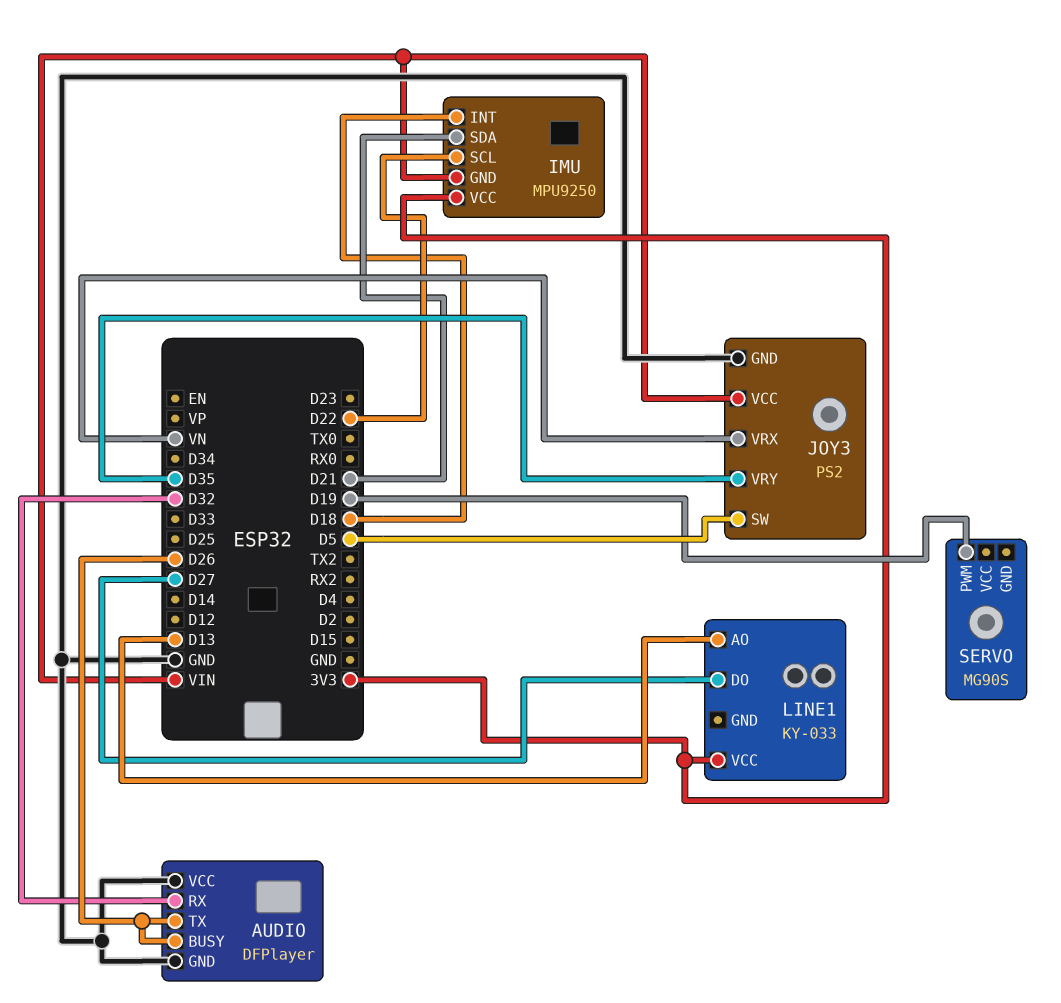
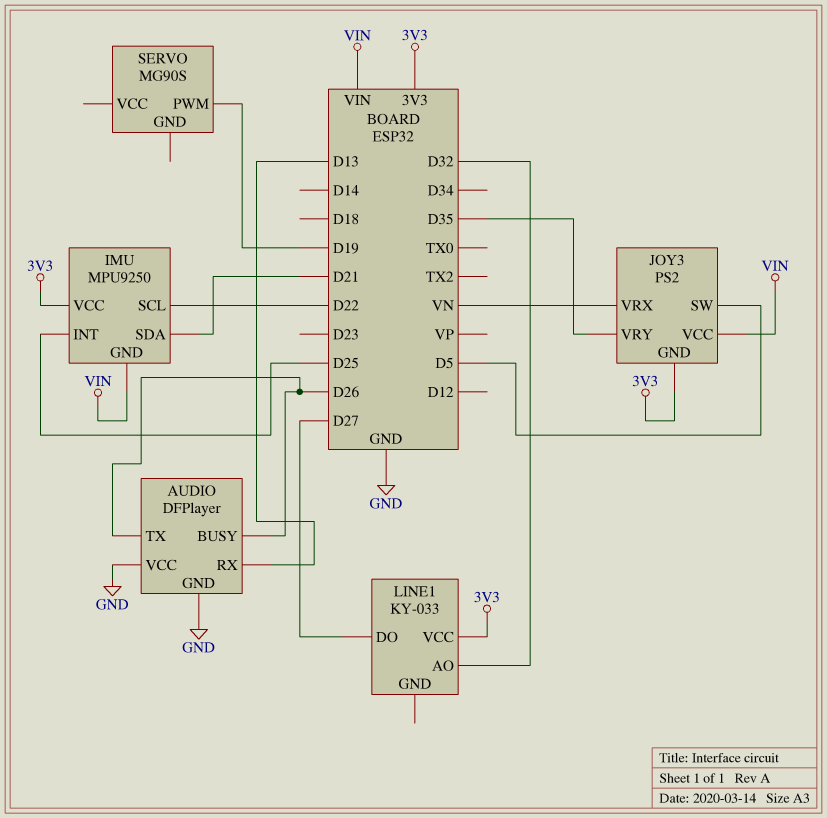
AUDIO pin RX: D32 -> D13
IMU pin INT: D18 -> D25
JOY3 pin GND: GND -> 3V3
LINE1 pin AO: D13 -> D32

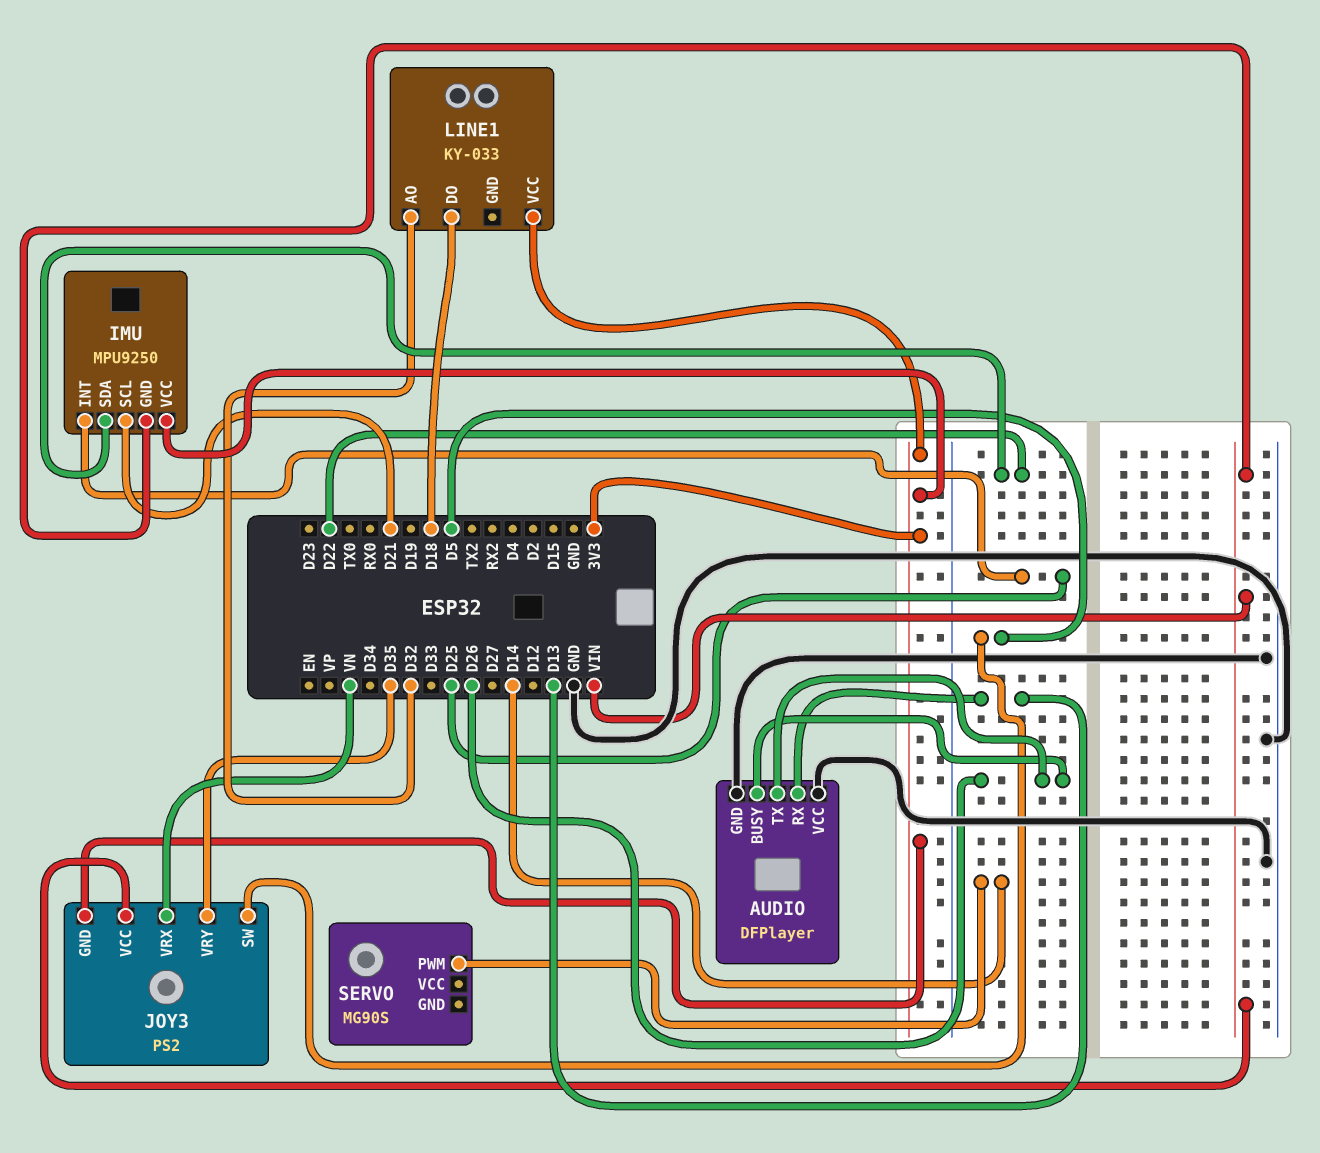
IMU pin SCL: D22 -> D21
IMU pin SDA: D21 -> D22
LINE1 pin DO: D27 -> D18
SERVO pin PWM: D19 -> D14

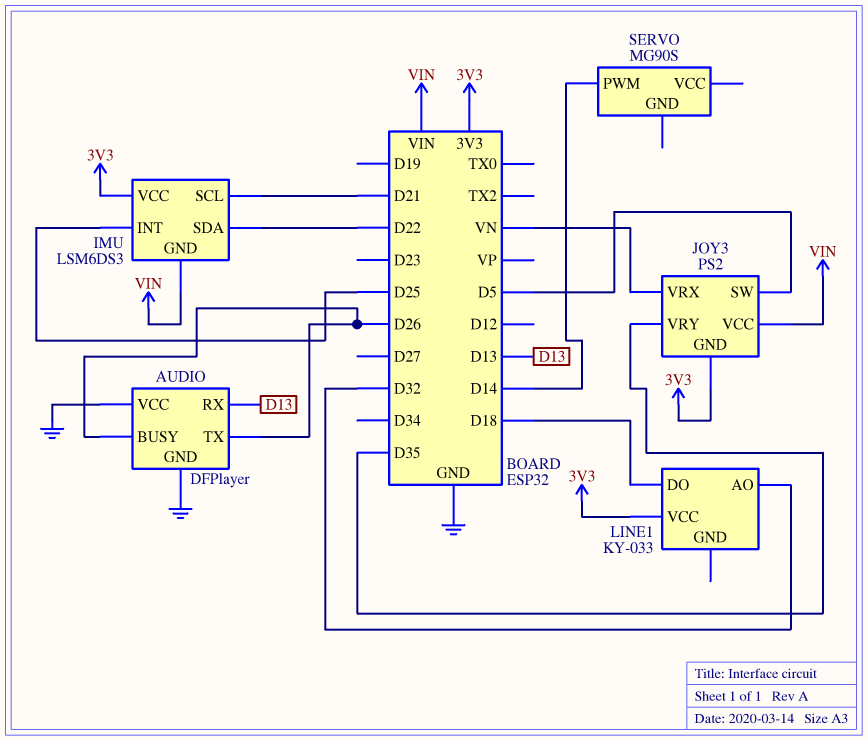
IMU: MPU9250 -> LSM6DS3

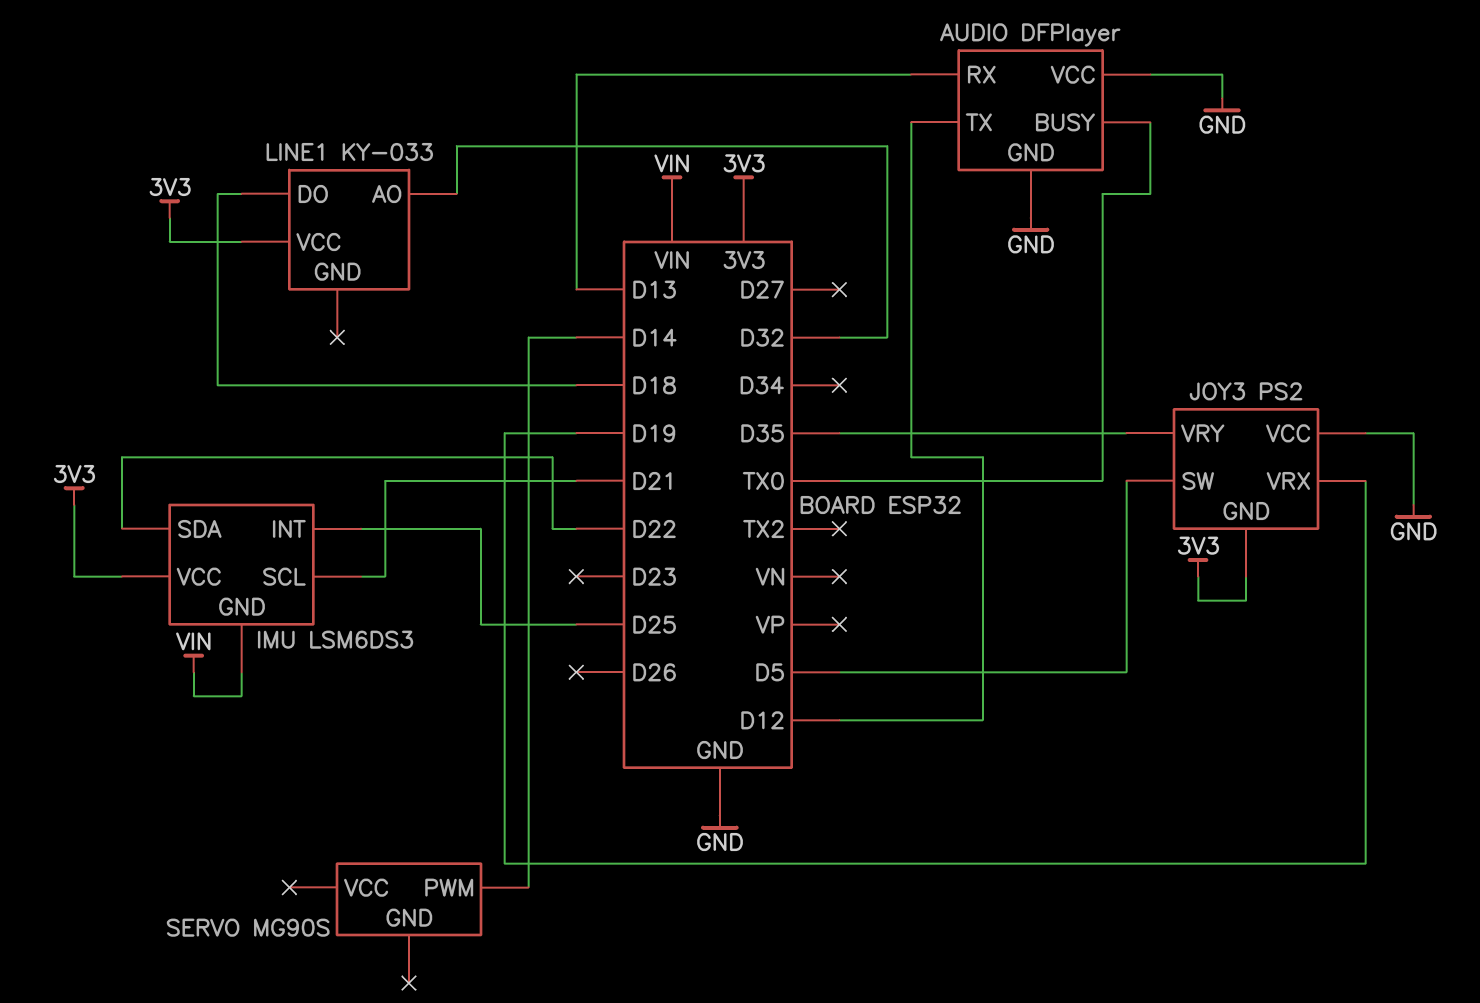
AUDIO pin BUSY: D26 -> TX0
AUDIO pin TX: D26 -> D12
JOY3 pin VCC: VIN -> GND
JOY3 pin VRX: VN -> D19

